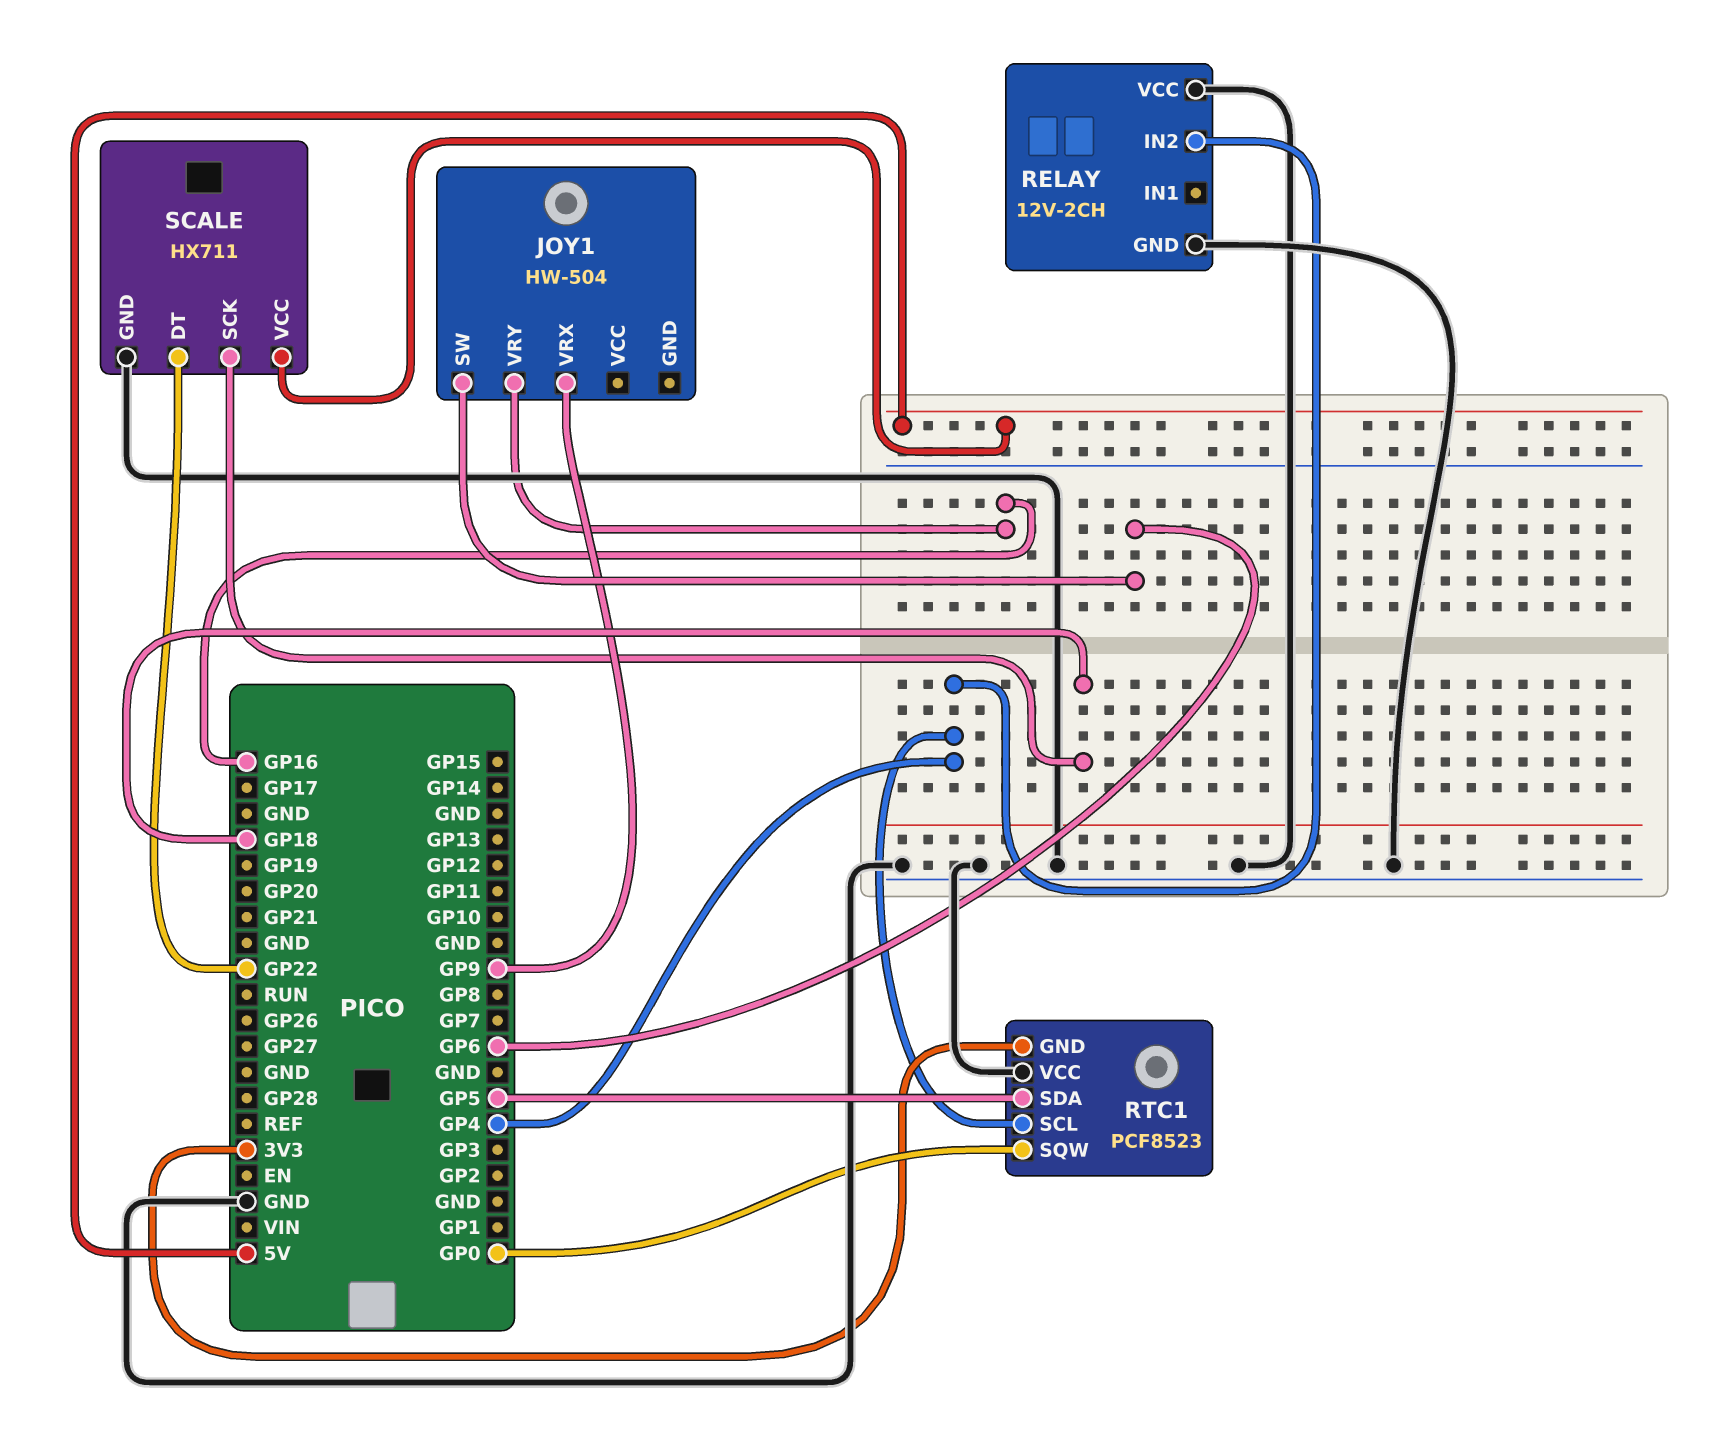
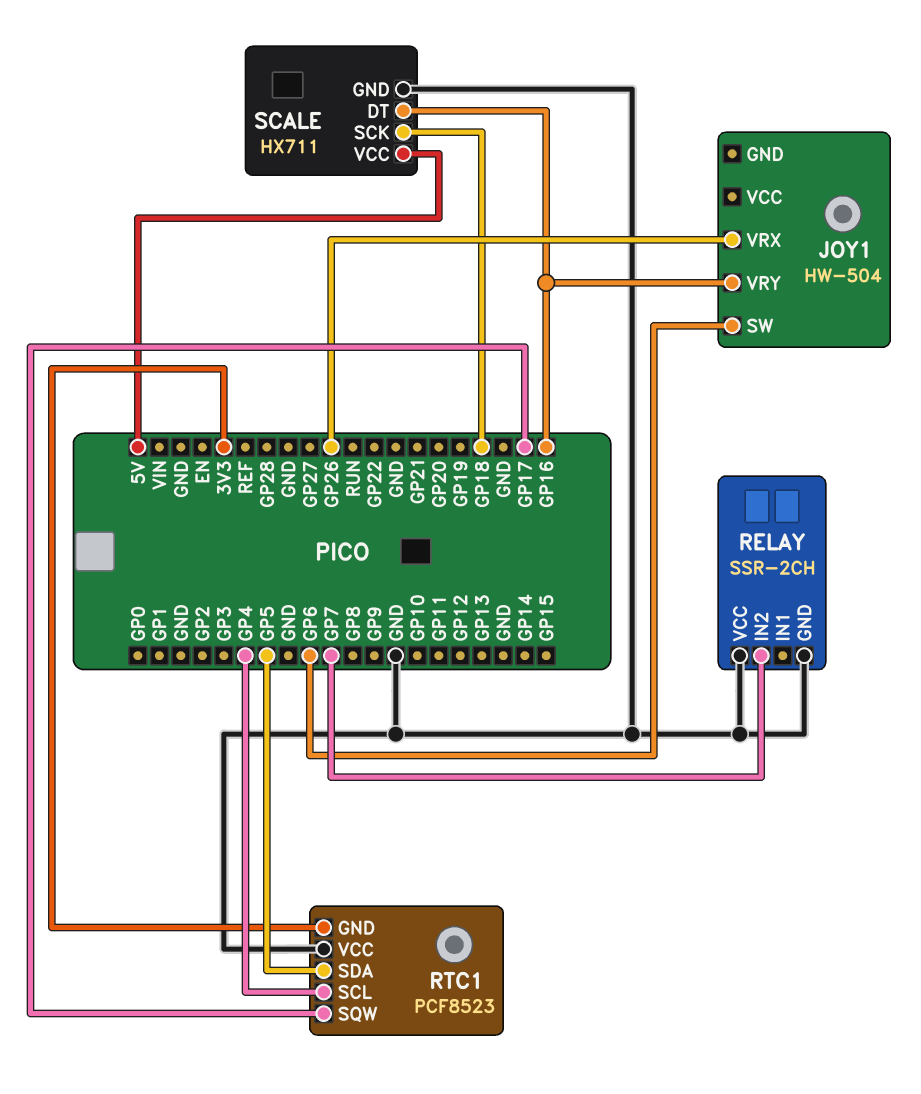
JOY1 pin VRX: GP9 -> GP26
RELAY: 12V-2CH -> SSR-2CH
RELAY pin IN2: GP4 -> GP7
RTC1 pin SQW: GP0 -> GP17
SCALE pin DT: GP22 -> GP16

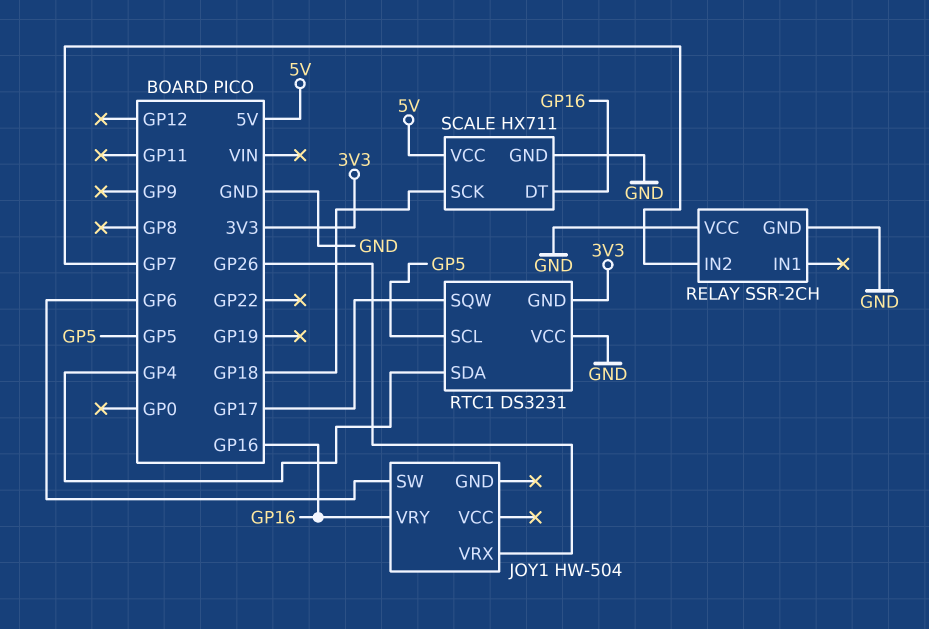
RTC1: PCF8523 -> DS3231
RTC1 pin SCL: GP4 -> GP5
RTC1 pin SDA: GP5 -> GP4

